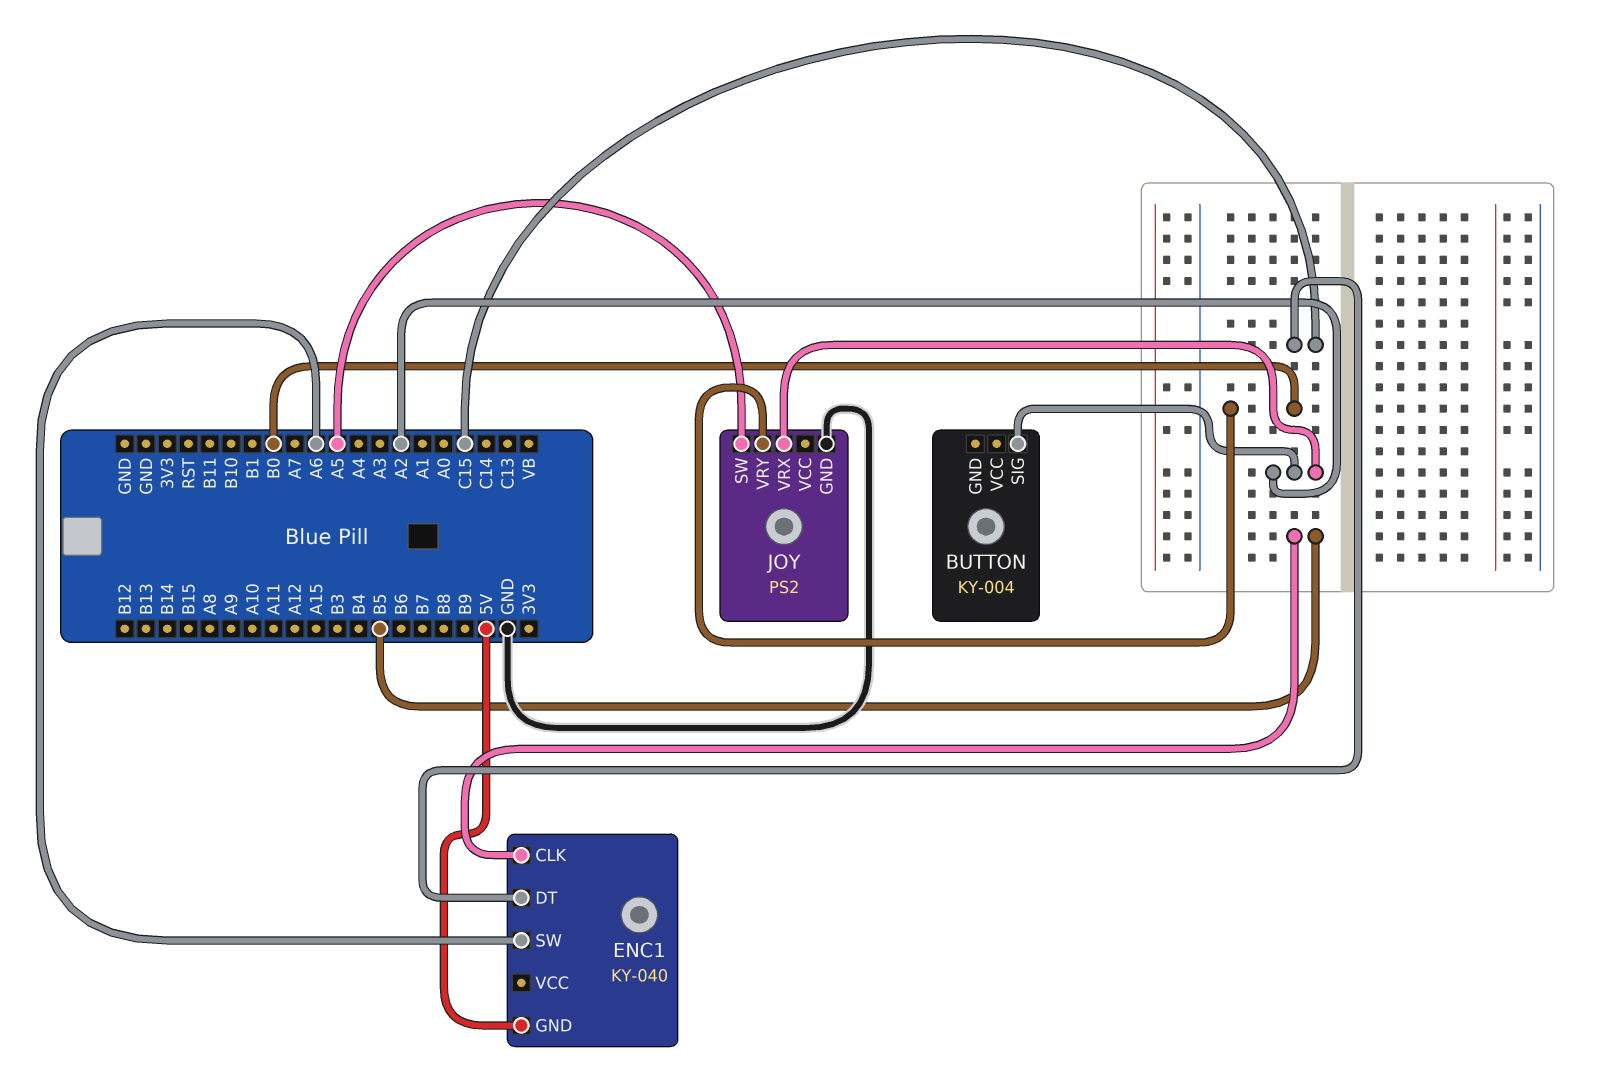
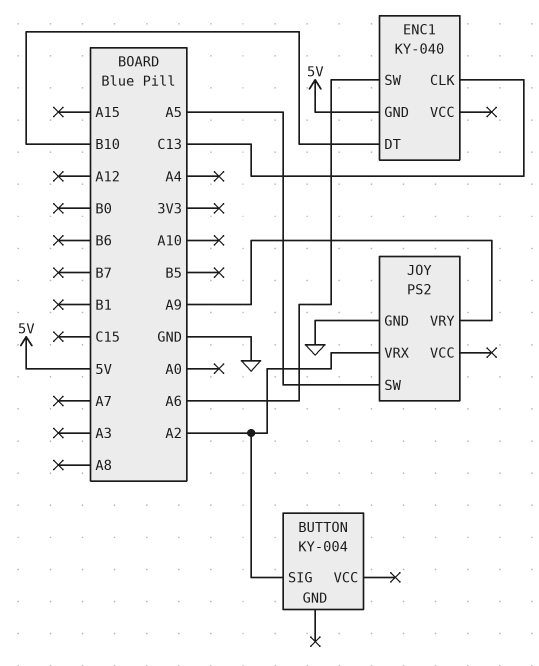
ENC1 pin CLK: B5 -> C13
ENC1 pin DT: C15 -> B10
JOY pin VRY: B0 -> A9

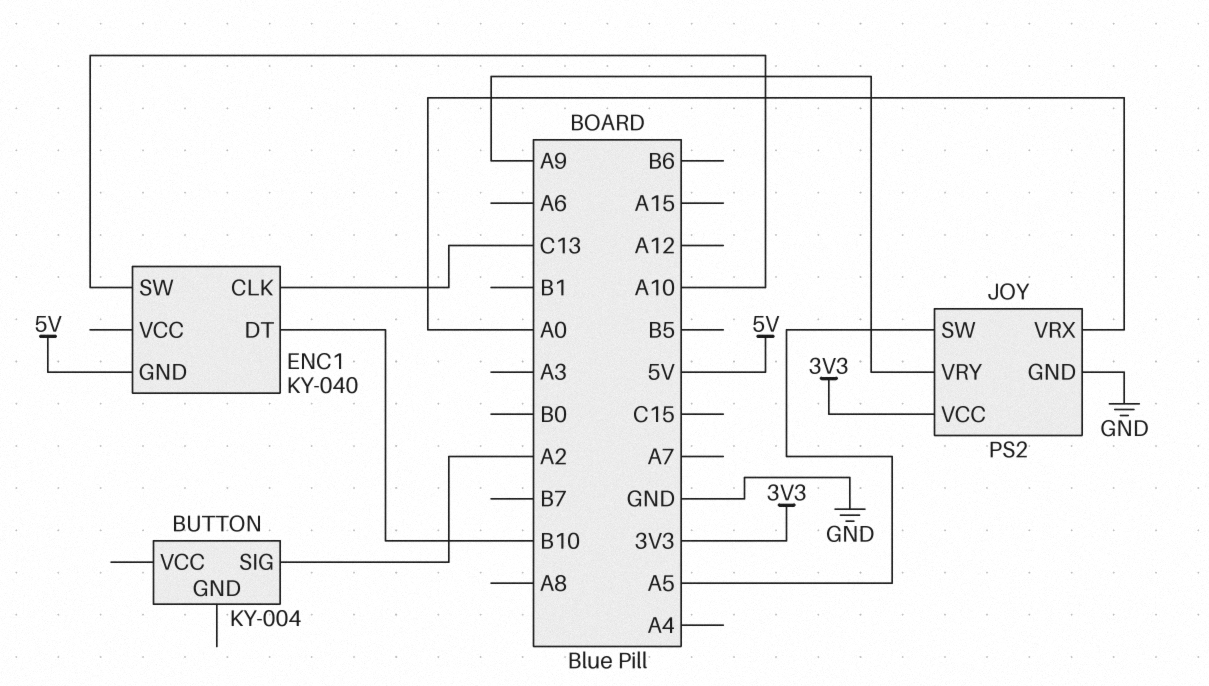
ENC1 pin SW: A6 -> A10
JOY pin VCC: none -> 3V3
JOY pin VRX: A2 -> A0

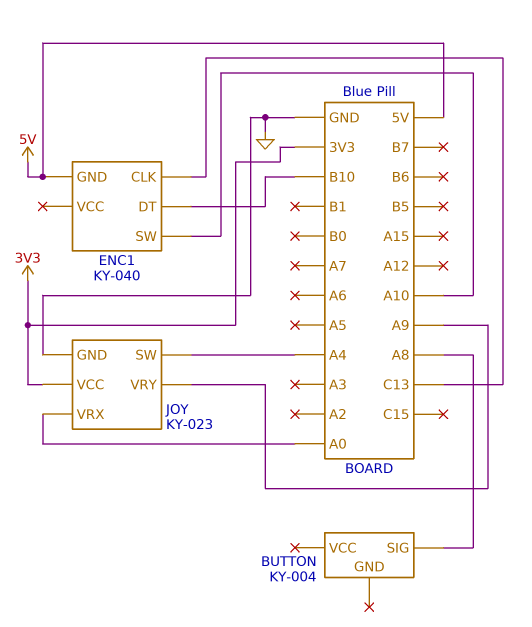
BUTTON pin SIG: A2 -> A8
JOY: PS2 -> KY-023
JOY pin SW: A5 -> A4

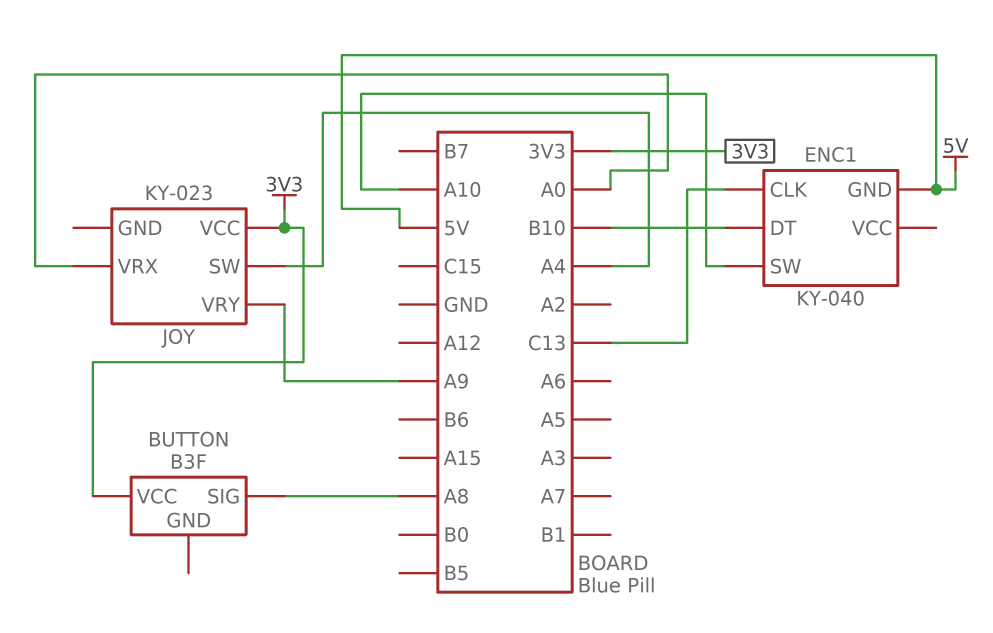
BUTTON: KY-004 -> B3F
BUTTON pin VCC: none -> 3V3
JOY pin GND: GND -> none

